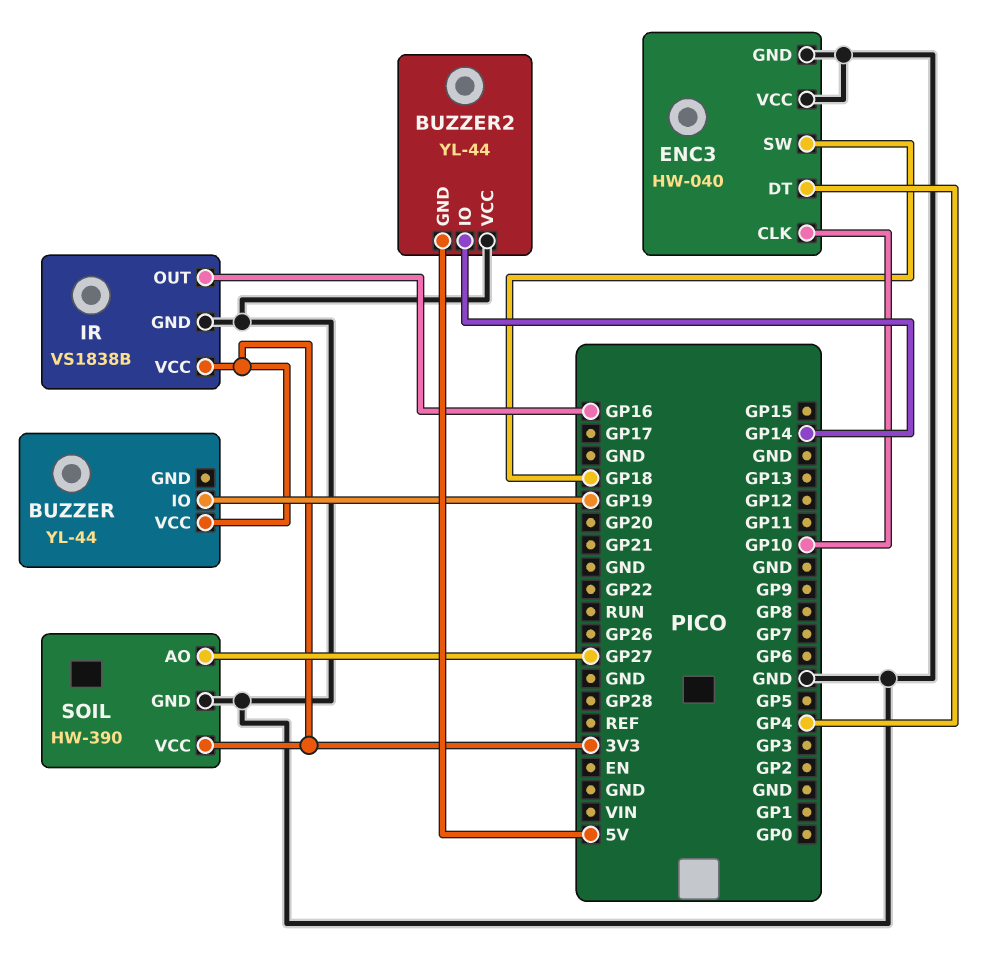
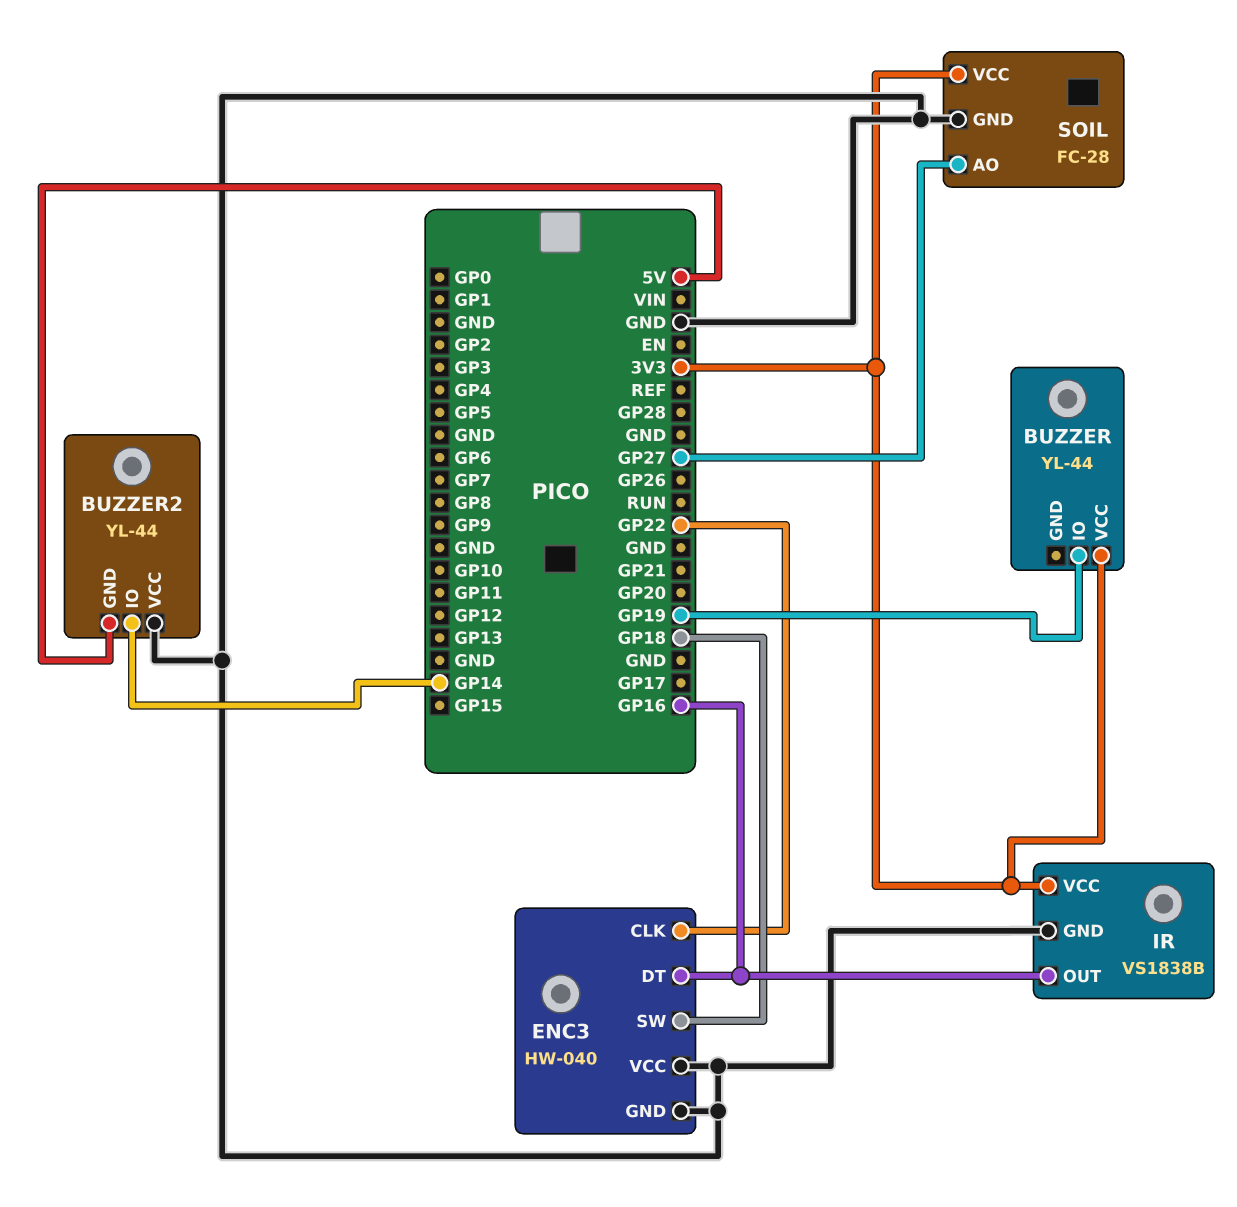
ENC3 pin CLK: GP10 -> GP22
ENC3 pin DT: GP4 -> GP16
SOIL: HW-390 -> FC-28

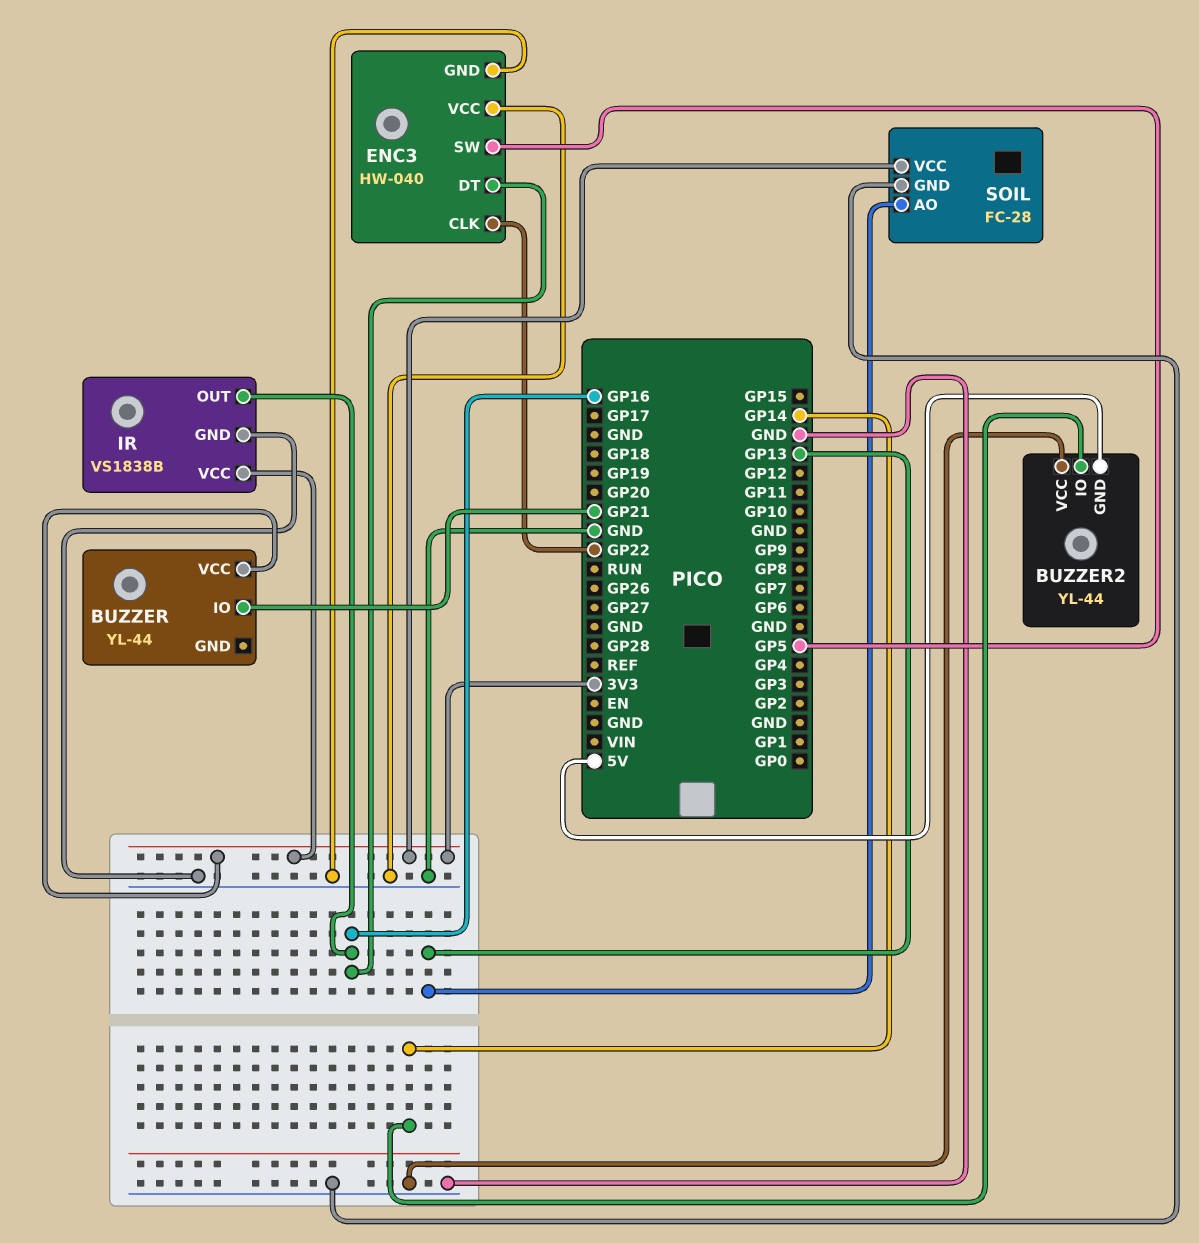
BUZZER pin IO: GP19 -> GP21
ENC3 pin SW: GP18 -> GP5
SOIL pin AO: GP27 -> GP13

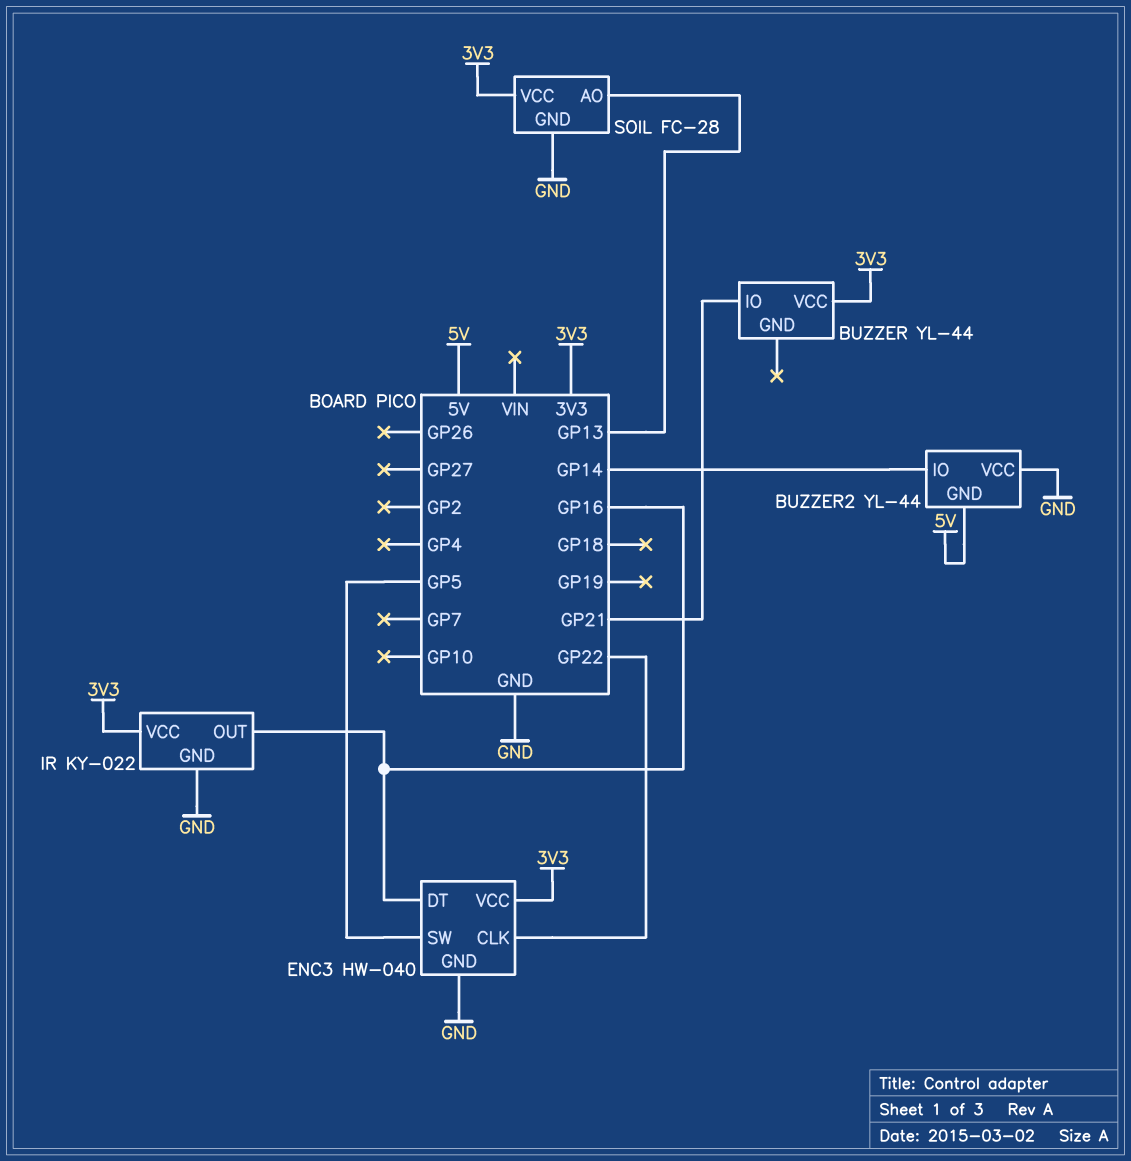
ENC3 pin VCC: GND -> 3V3
IR: VS1838B -> KY-022

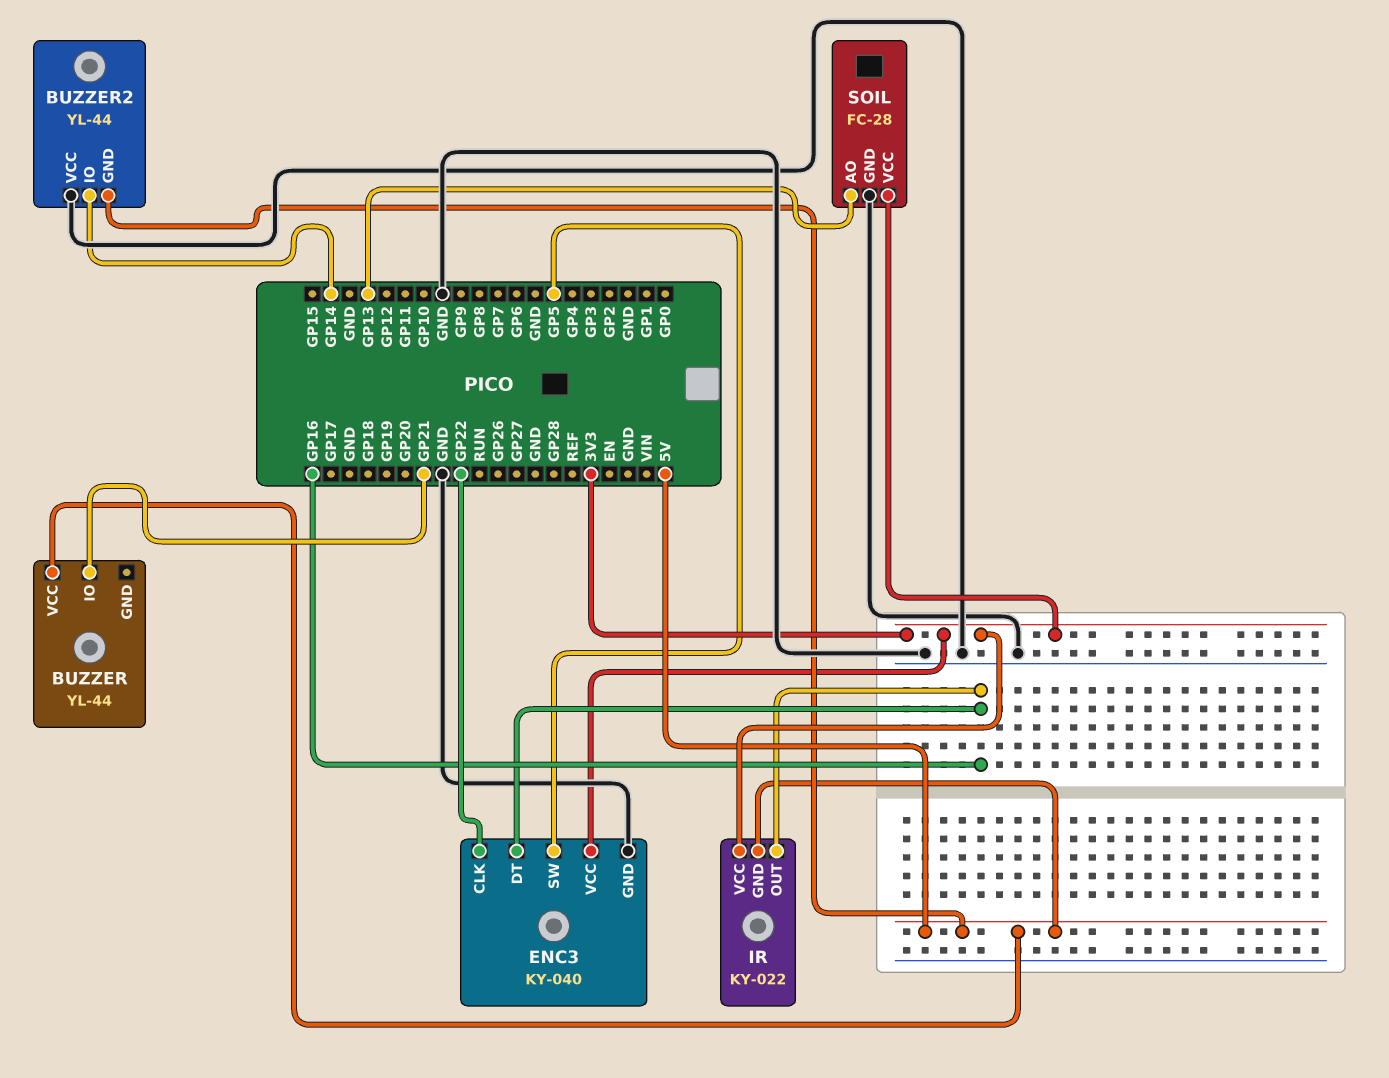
BUZZER pin VCC: 3V3 -> 5V
ENC3: HW-040 -> KY-040
IR pin GND: GND -> 5V

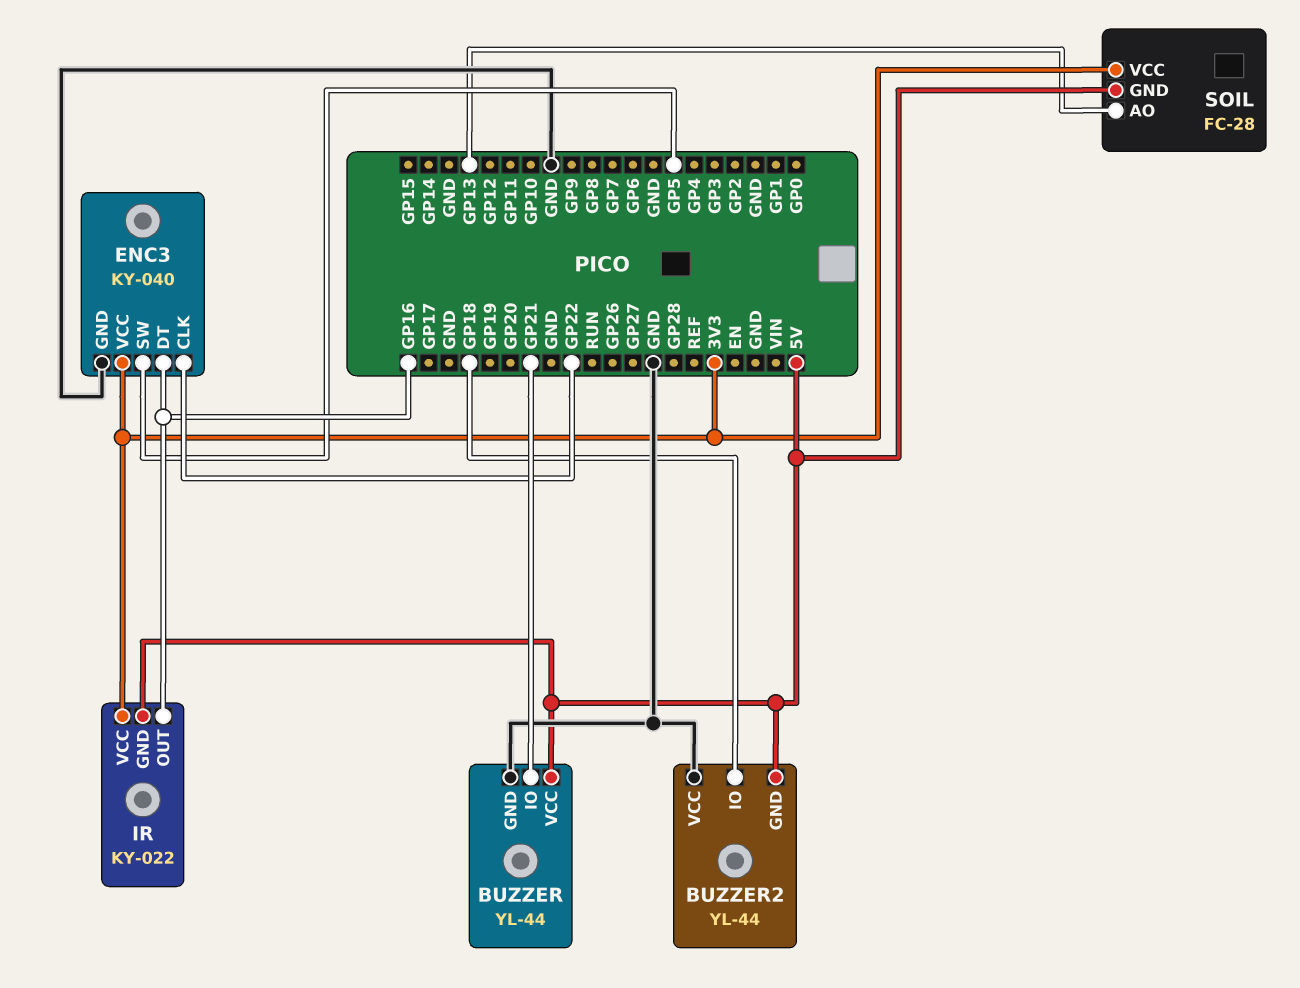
BUZZER pin GND: none -> GND
BUZZER2 pin IO: GP14 -> GP18
SOIL pin GND: GND -> 5V

